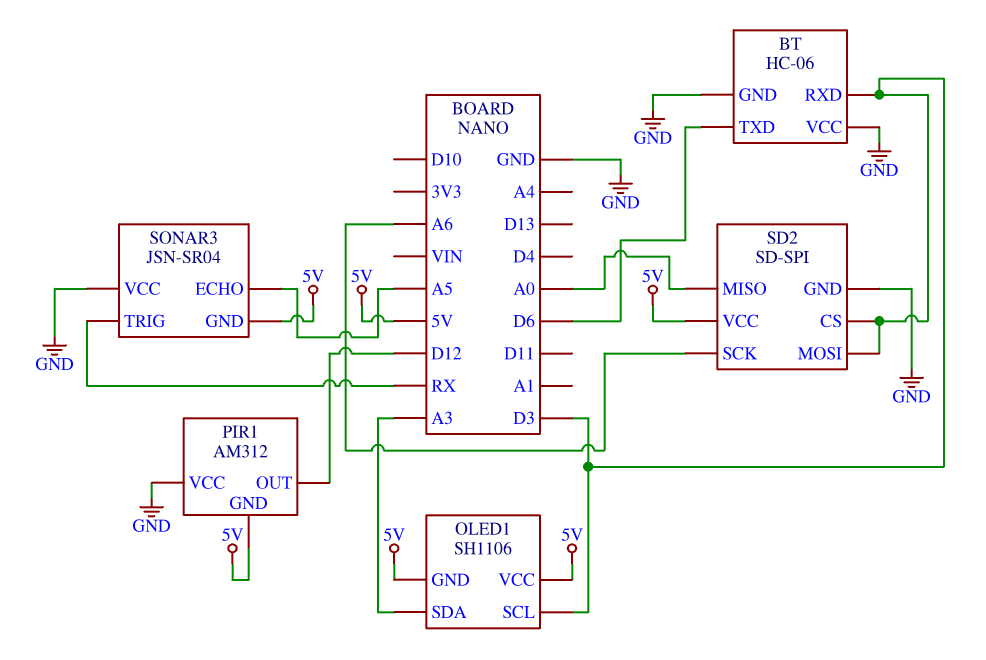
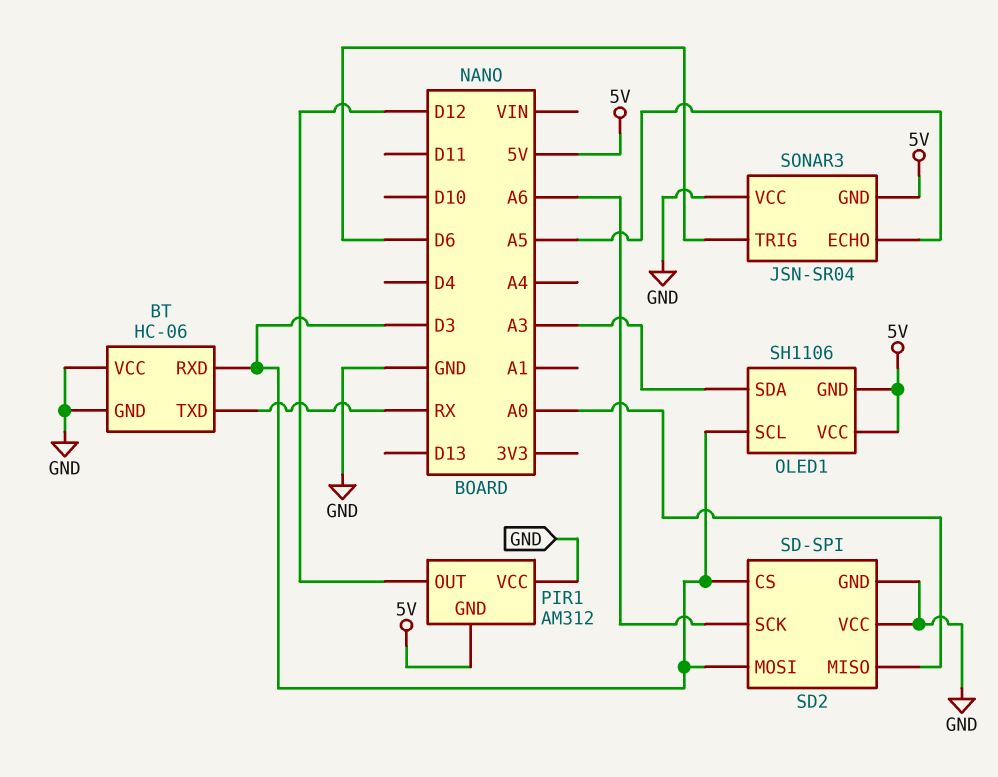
BT pin TXD: D6 -> RX
SD2 pin VCC: 5V -> GND
SONAR3 pin TRIG: RX -> D6

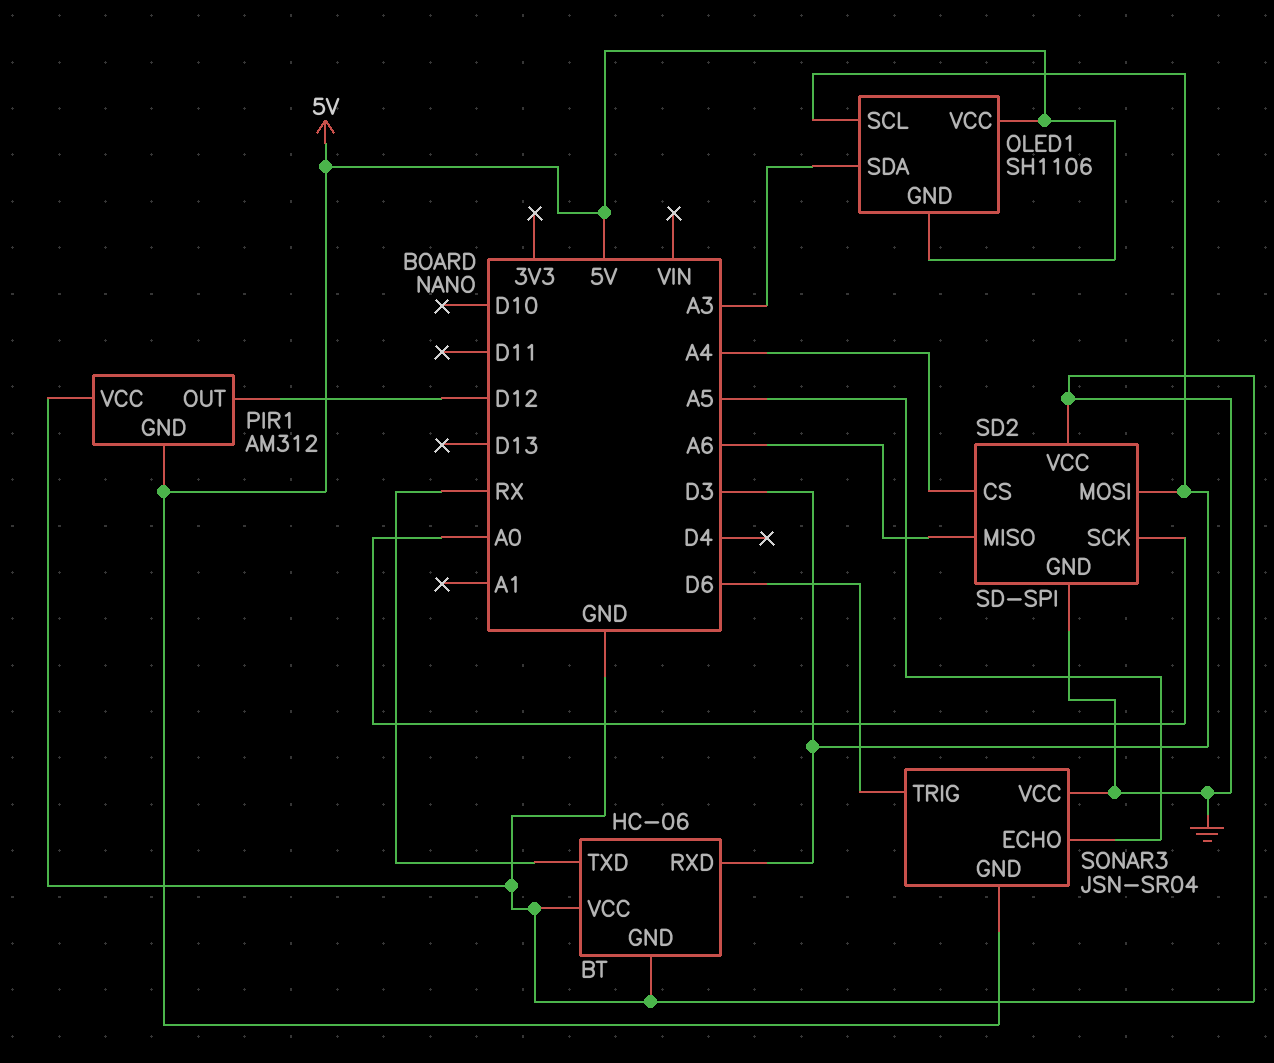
SD2 pin CS: D3 -> A4
SD2 pin MISO: A0 -> A6
SD2 pin SCK: A6 -> A0

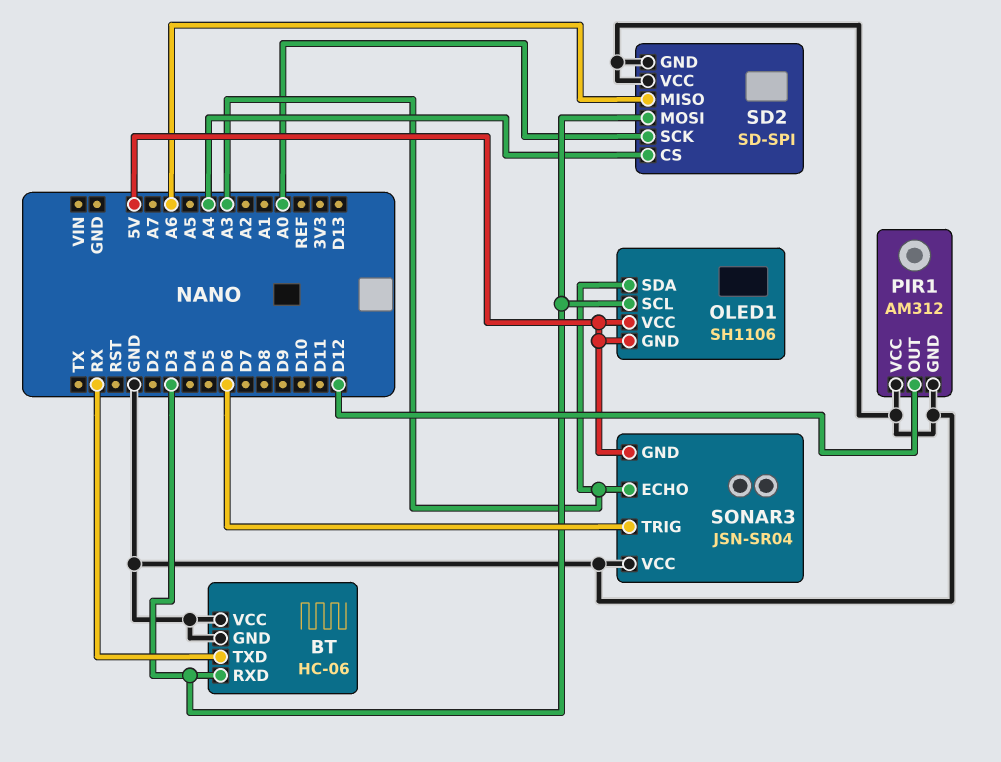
PIR1 pin GND: 5V -> GND
SONAR3 pin ECHO: A5 -> A3

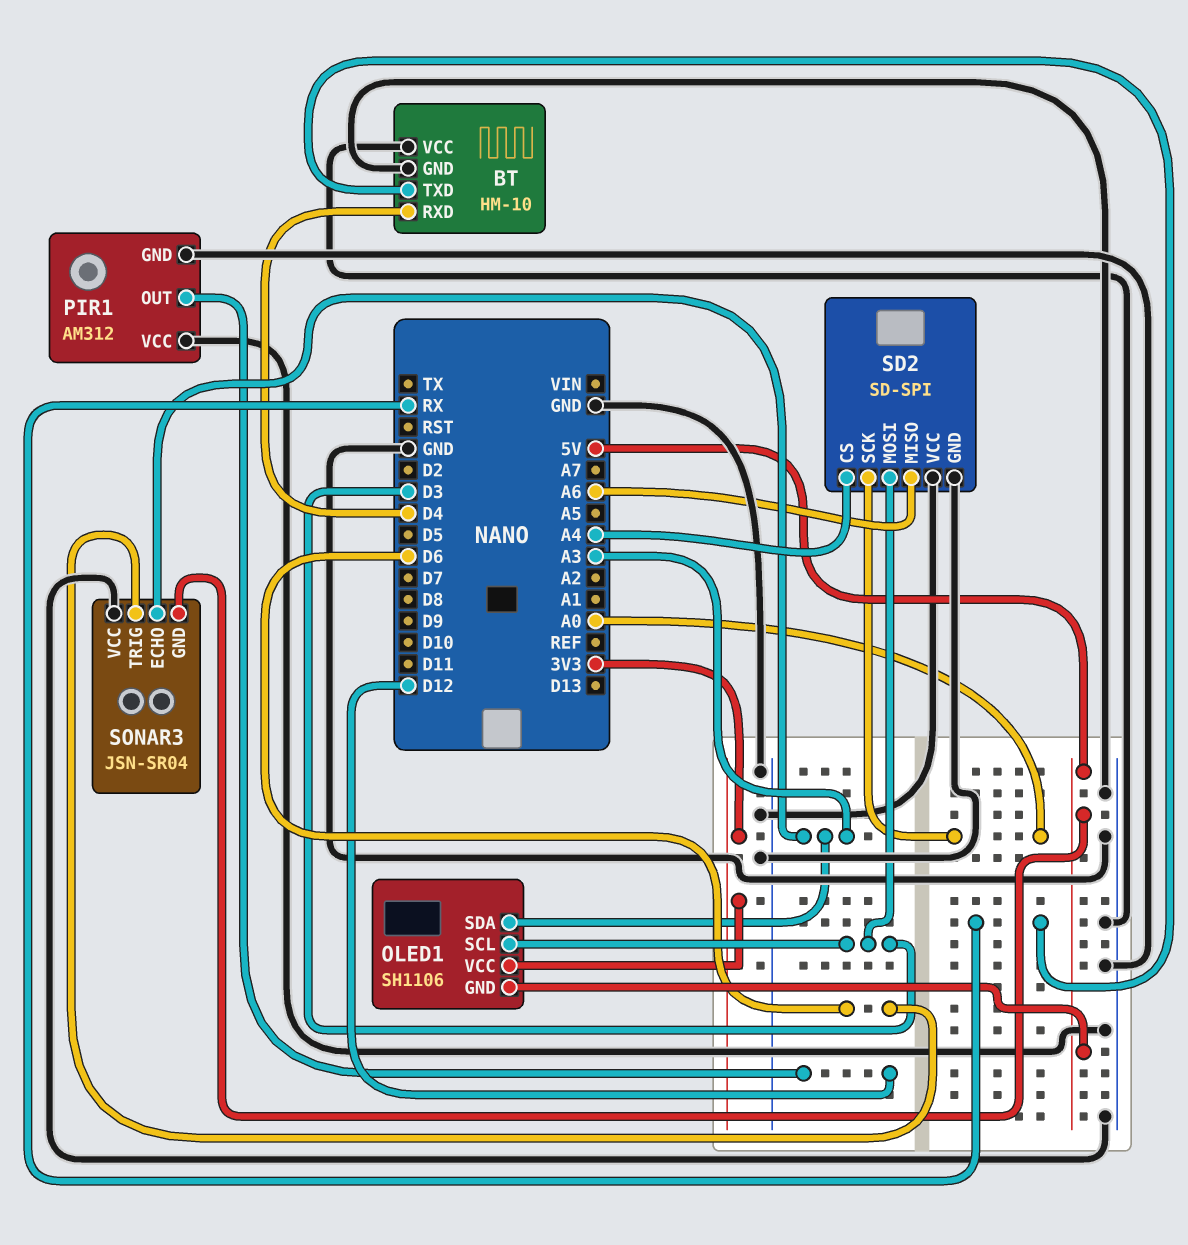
BT: HC-06 -> HM-10
BT pin RXD: D3 -> D4
OLED1 pin VCC: 5V -> 3V3

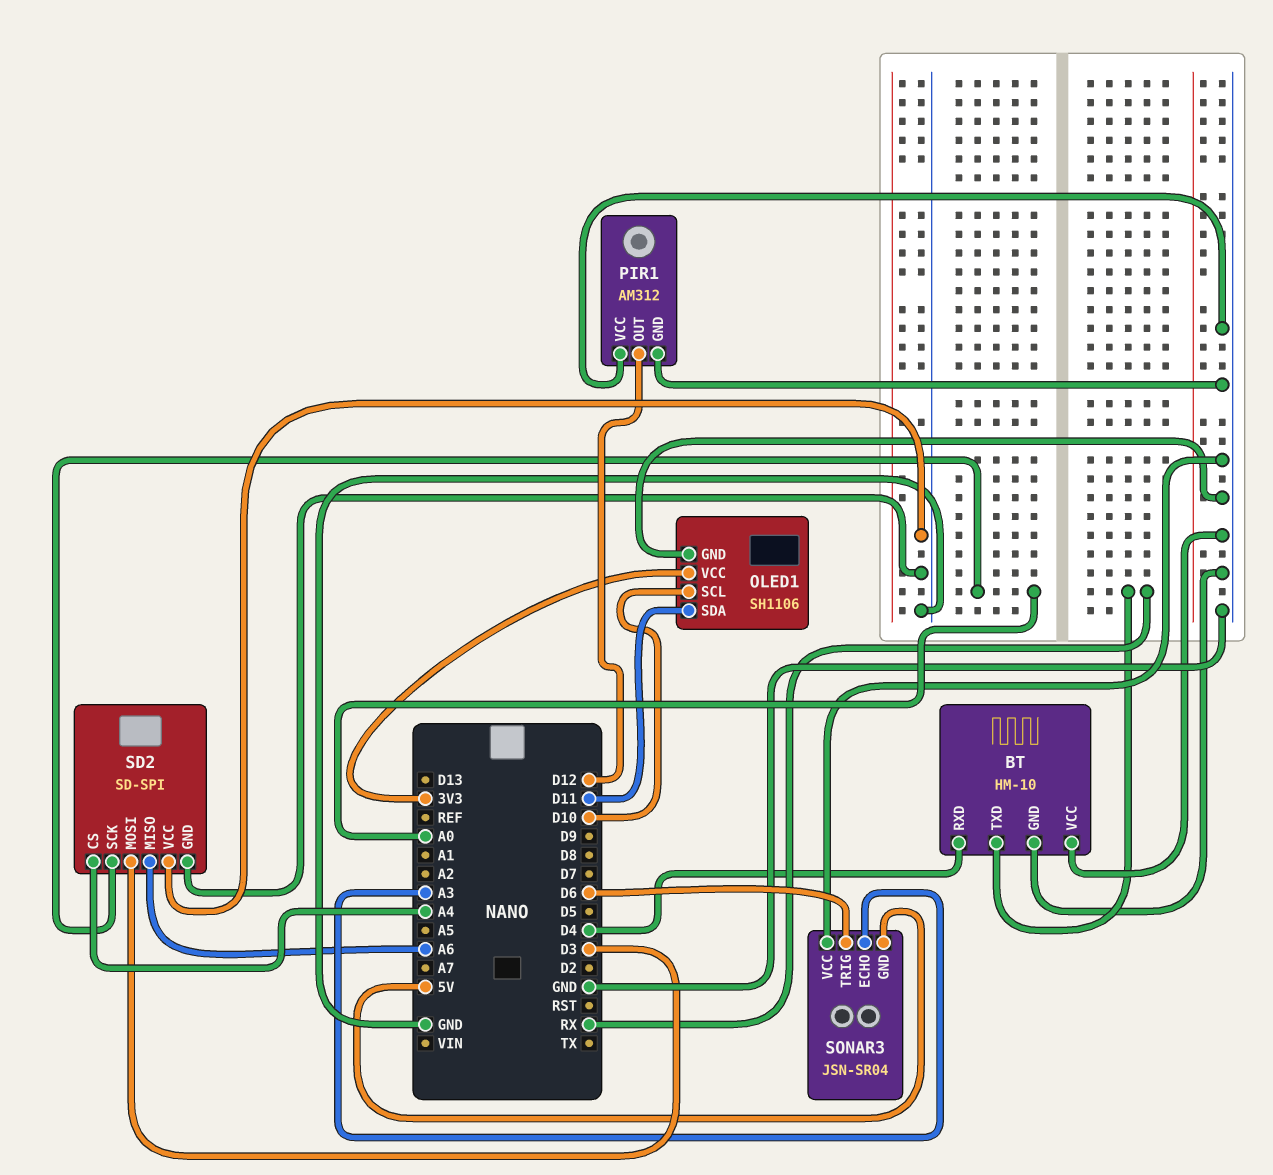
OLED1 pin GND: 5V -> GND
OLED1 pin SCL: D3 -> D10
OLED1 pin SDA: A3 -> D11

